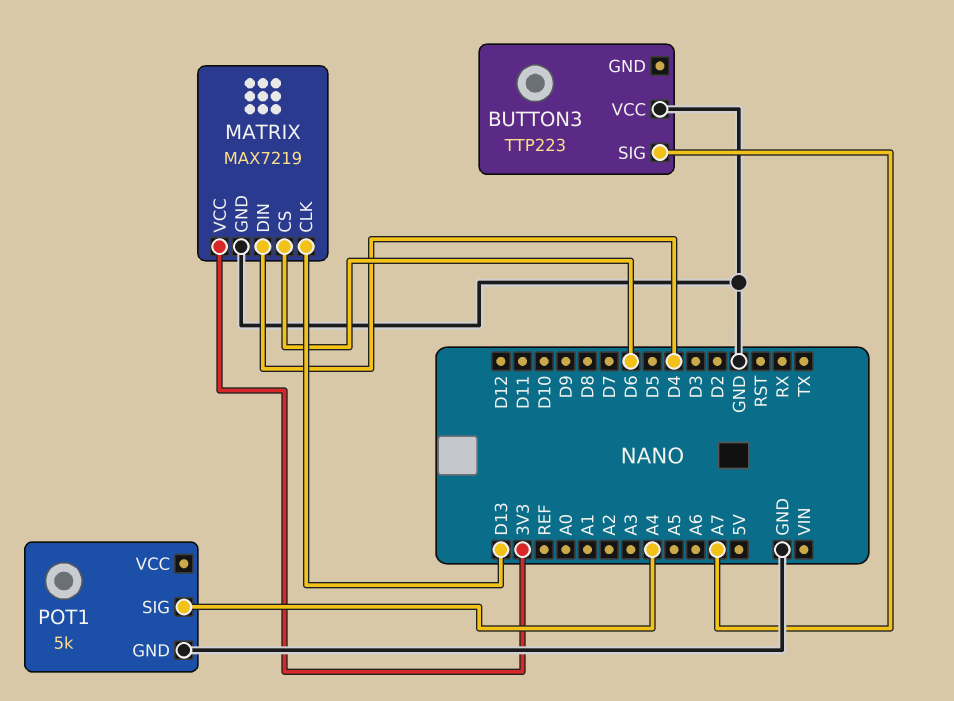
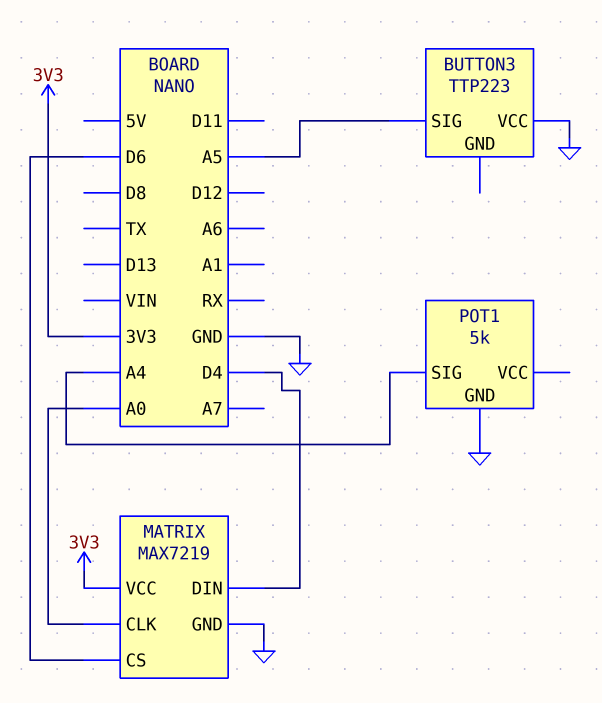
BUTTON3 pin SIG: A7 -> A5
MATRIX pin CLK: D13 -> A0

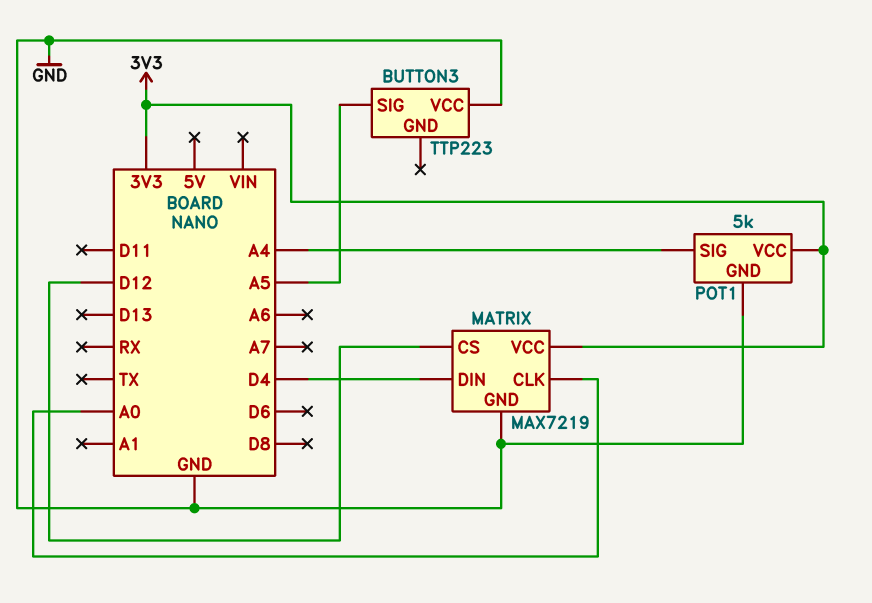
MATRIX pin CS: D6 -> D12
POT1 pin VCC: none -> 3V3

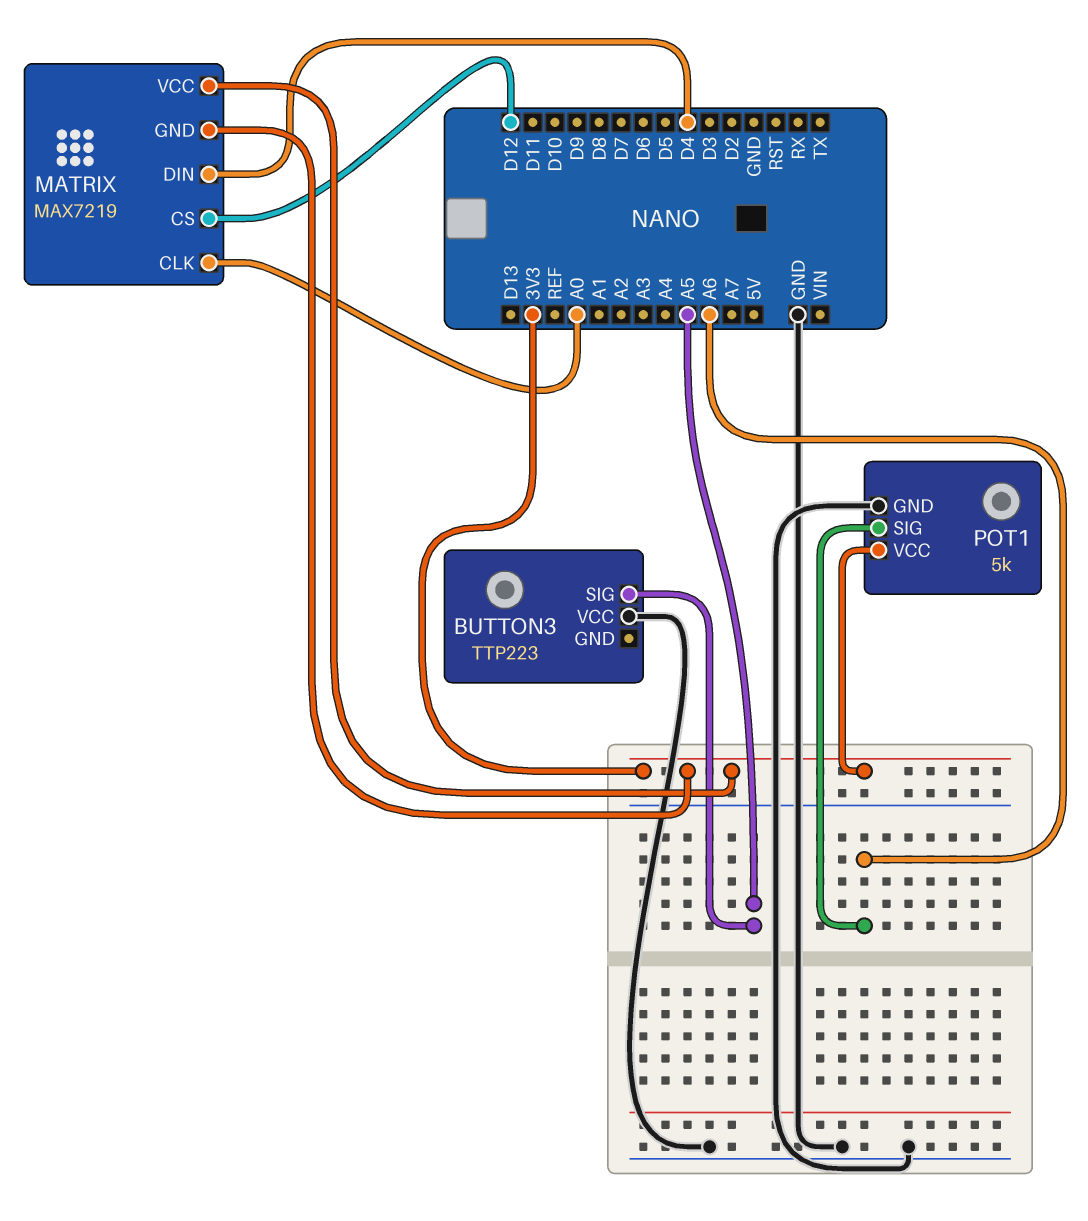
MATRIX pin GND: GND -> 3V3
POT1 pin SIG: A4 -> A6

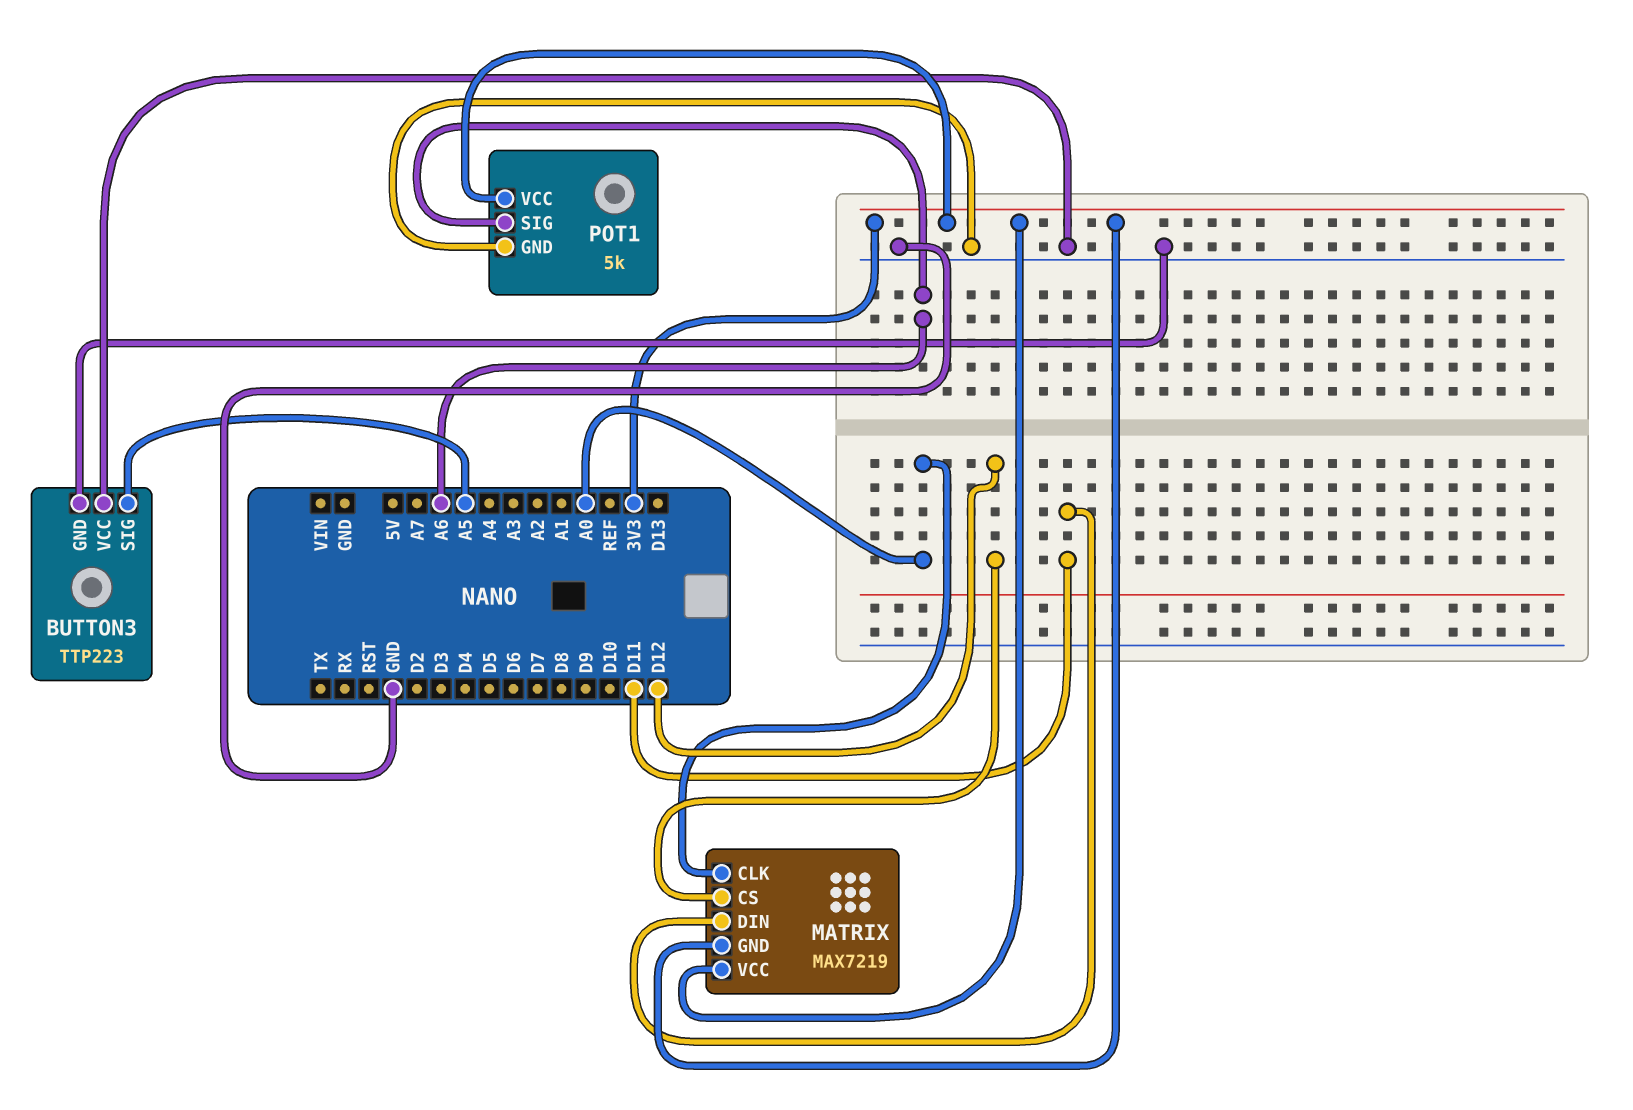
BUTTON3 pin GND: none -> GND
MATRIX pin DIN: D4 -> D11

